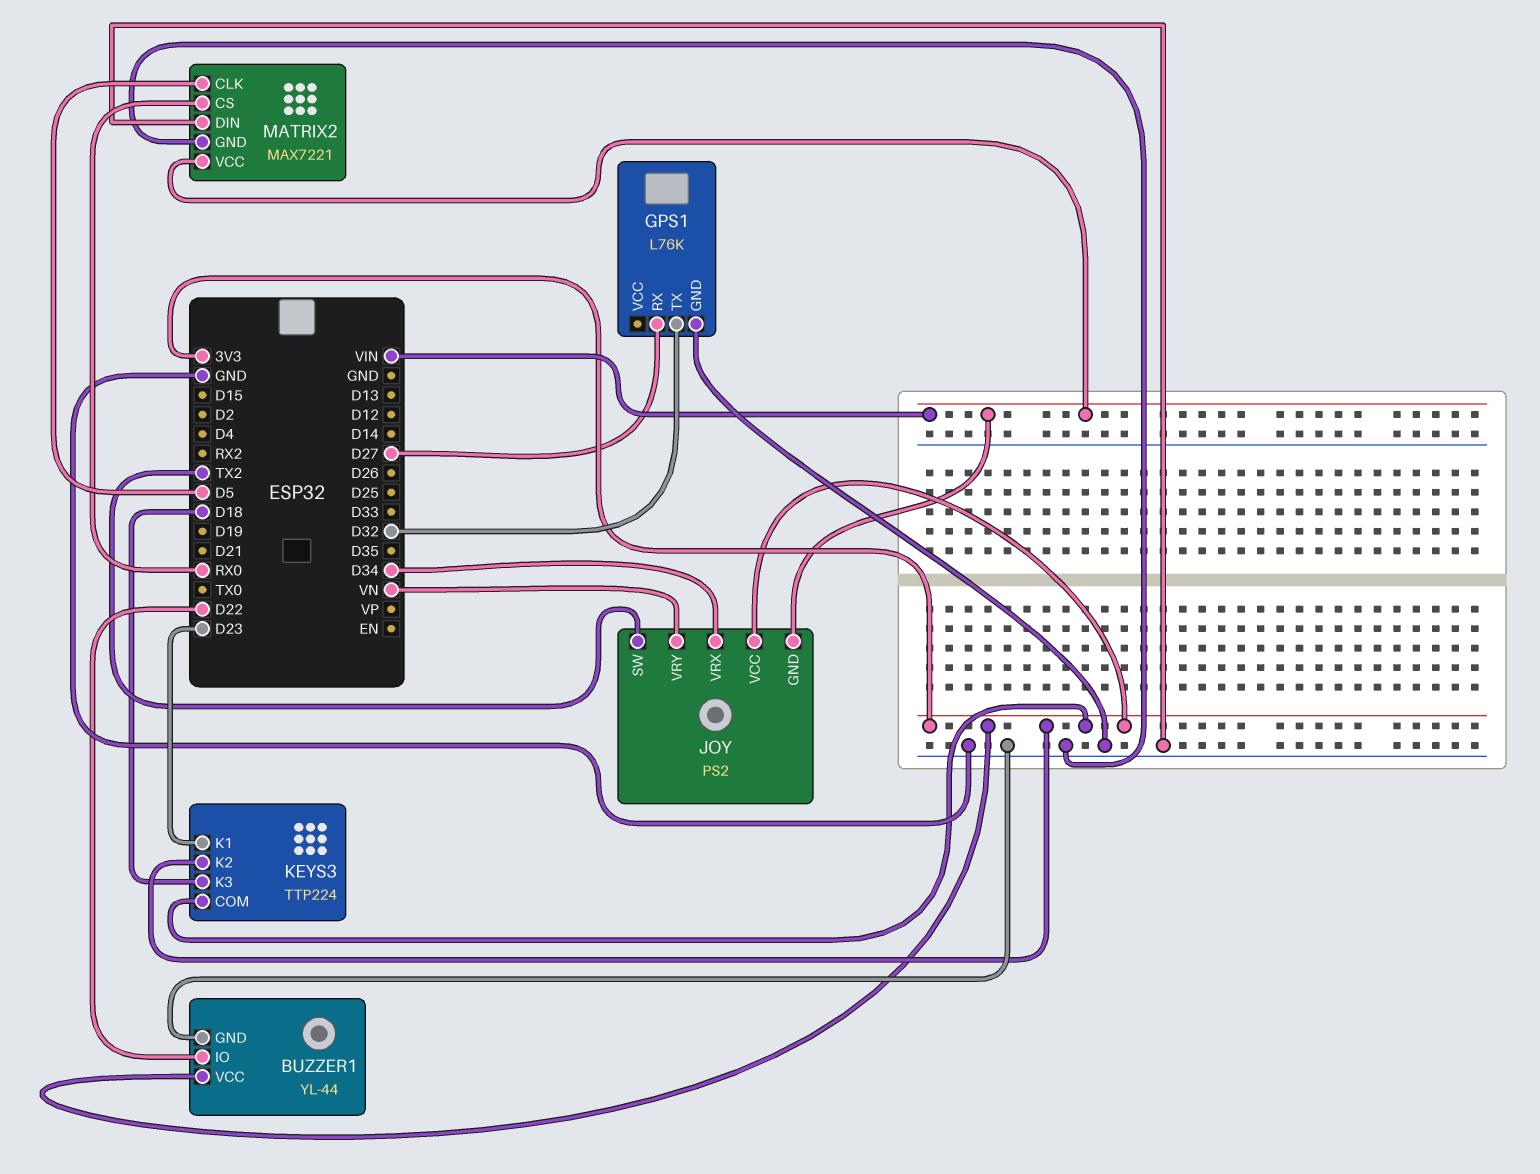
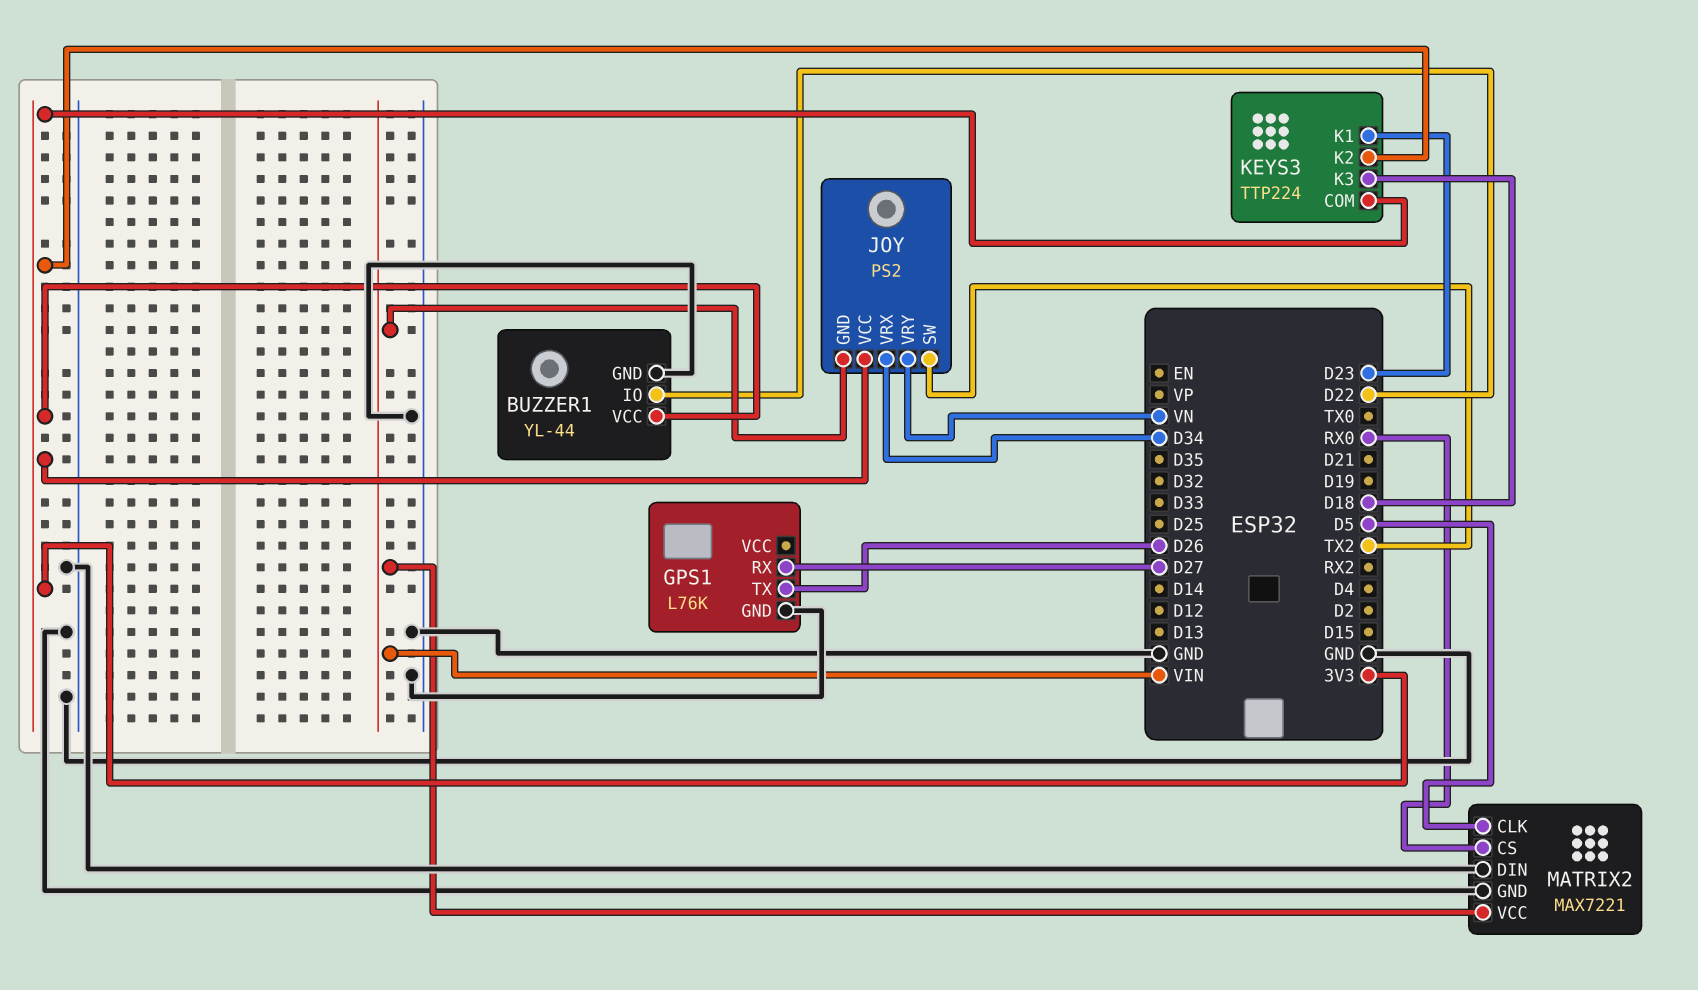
GPS1 pin TX: D32 -> D26

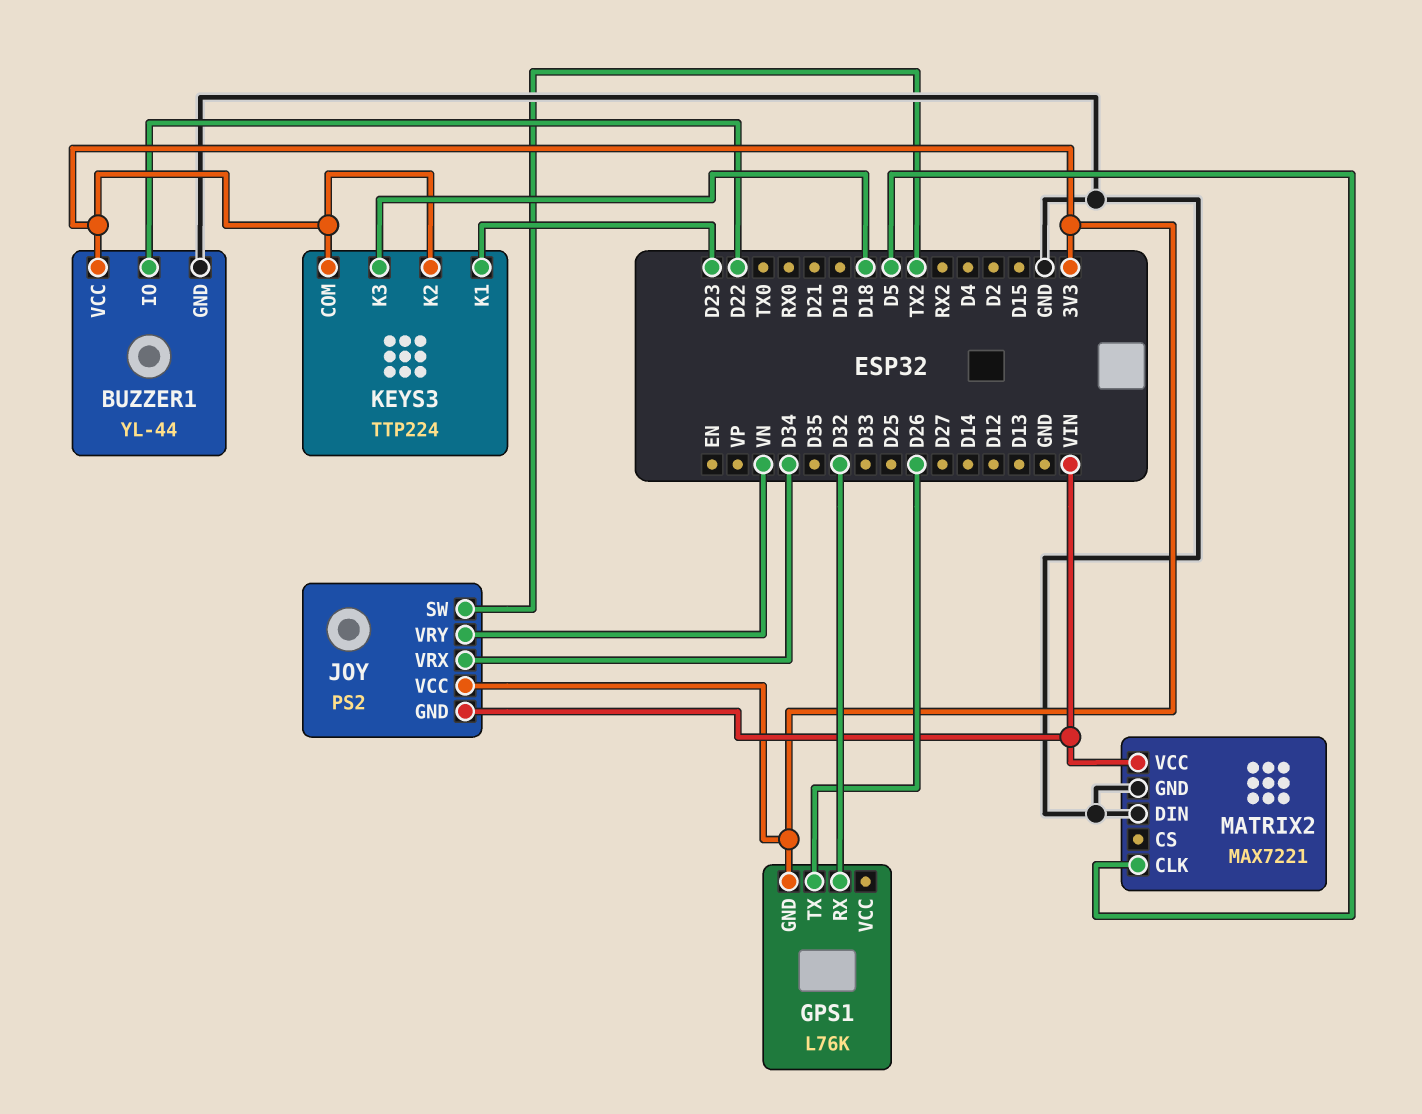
GPS1 pin GND: GND -> 3V3
GPS1 pin RX: D27 -> D32
MATRIX2 pin CS: RX0 -> none

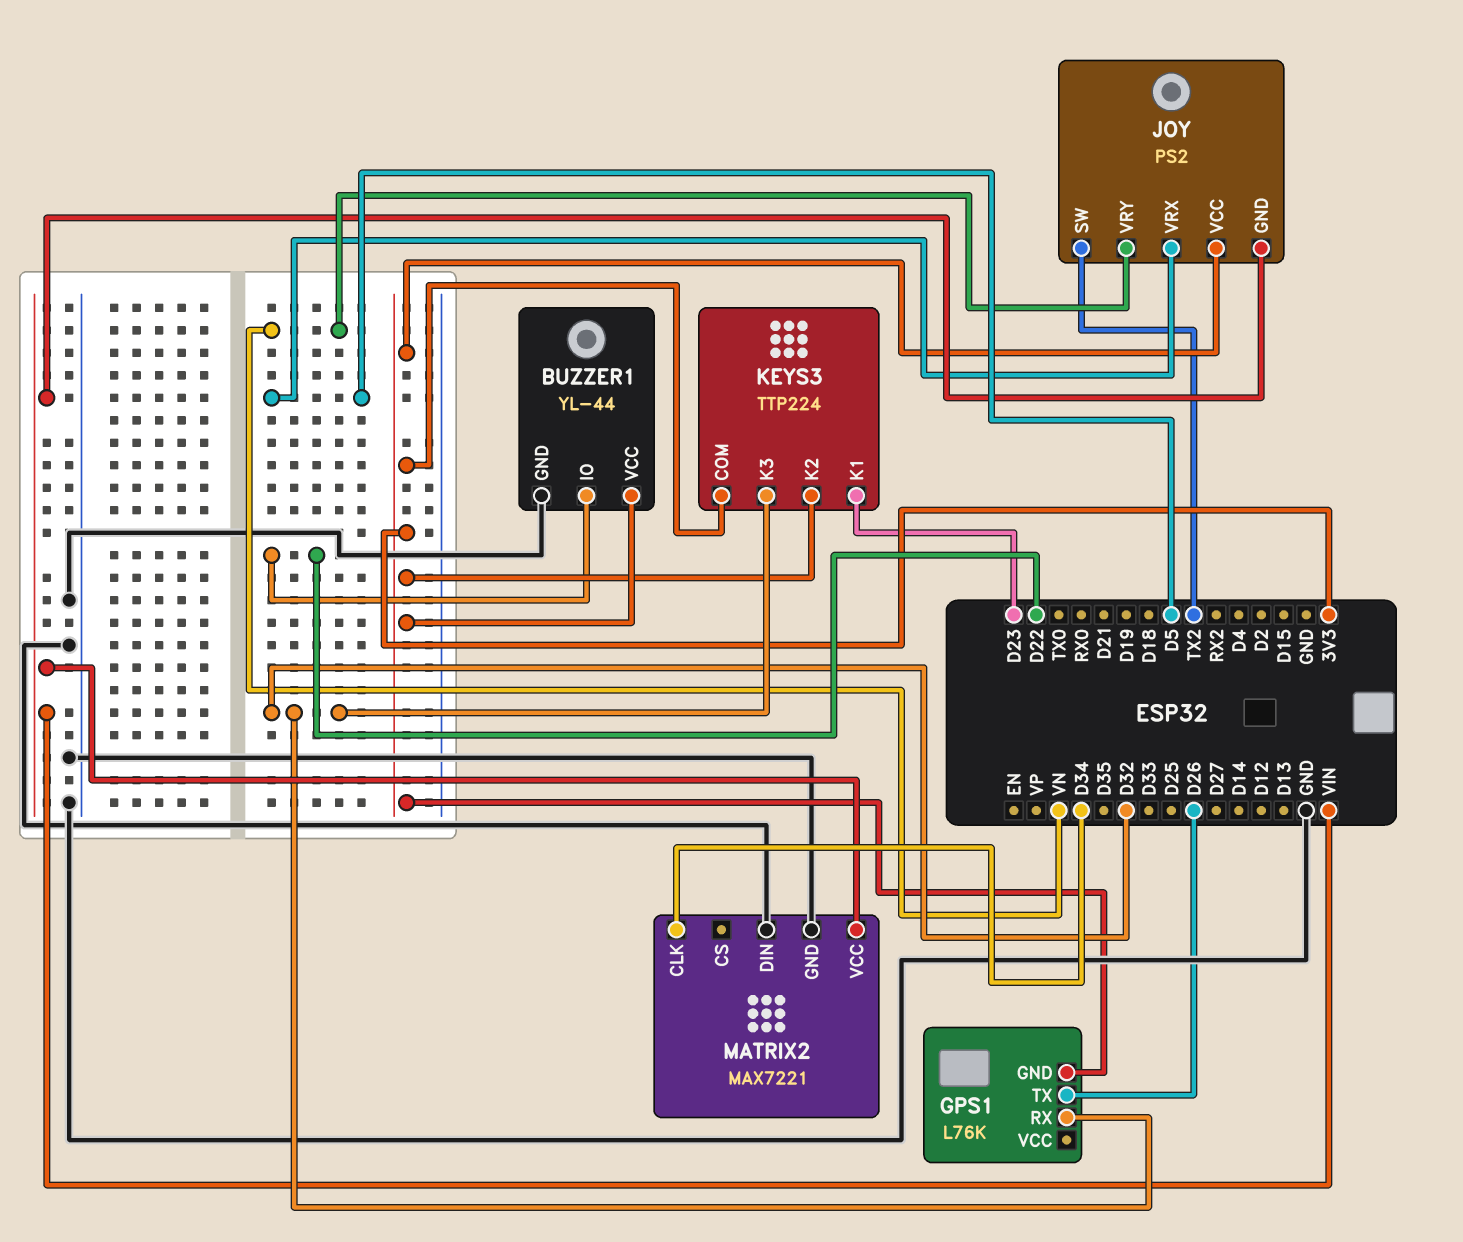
JOY pin VRX: D34 -> D5
KEYS3 pin K3: D18 -> D32
MATRIX2 pin CLK: D5 -> D34

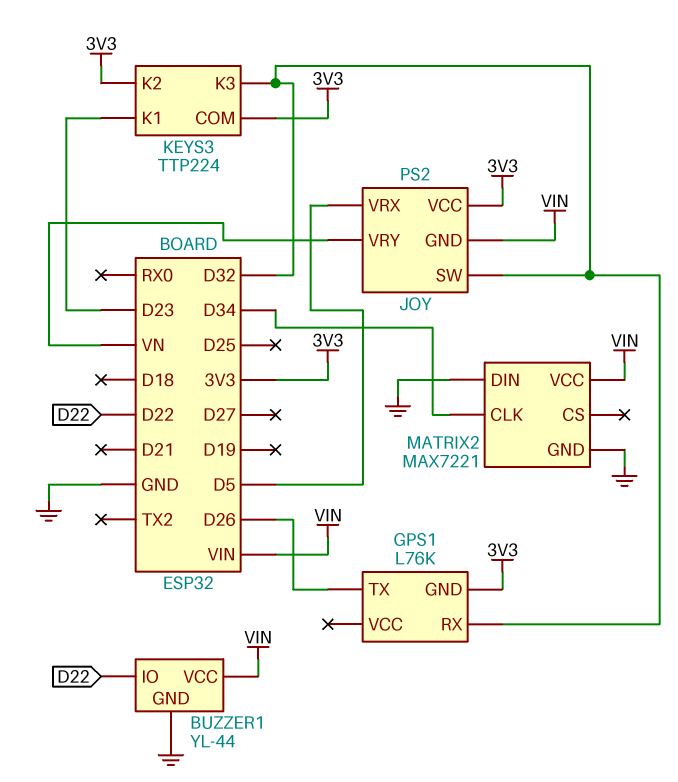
BUZZER1 pin VCC: 3V3 -> VIN
JOY pin SW: TX2 -> D32

